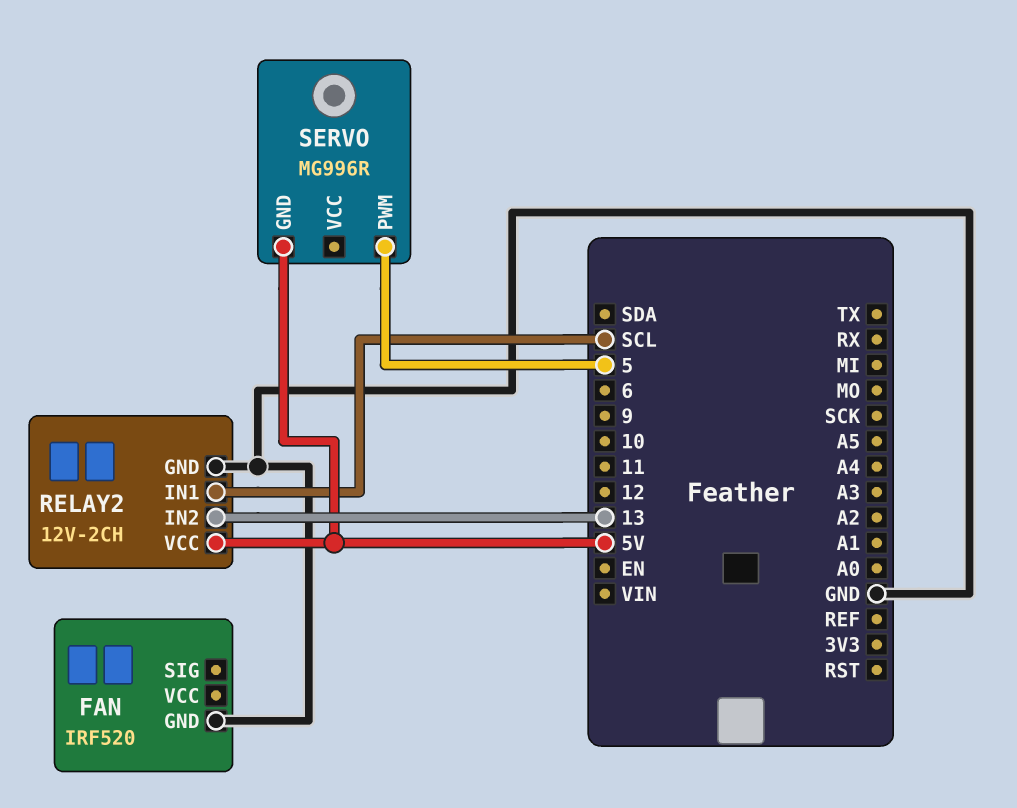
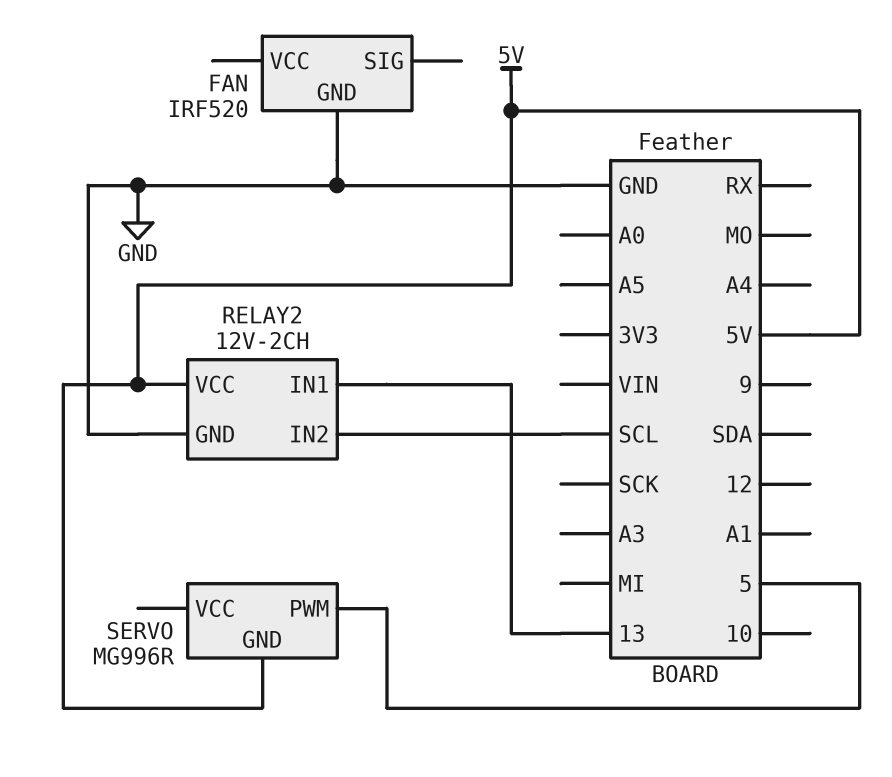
RELAY2 pin IN1: SCL -> 13
RELAY2 pin IN2: 13 -> SCL

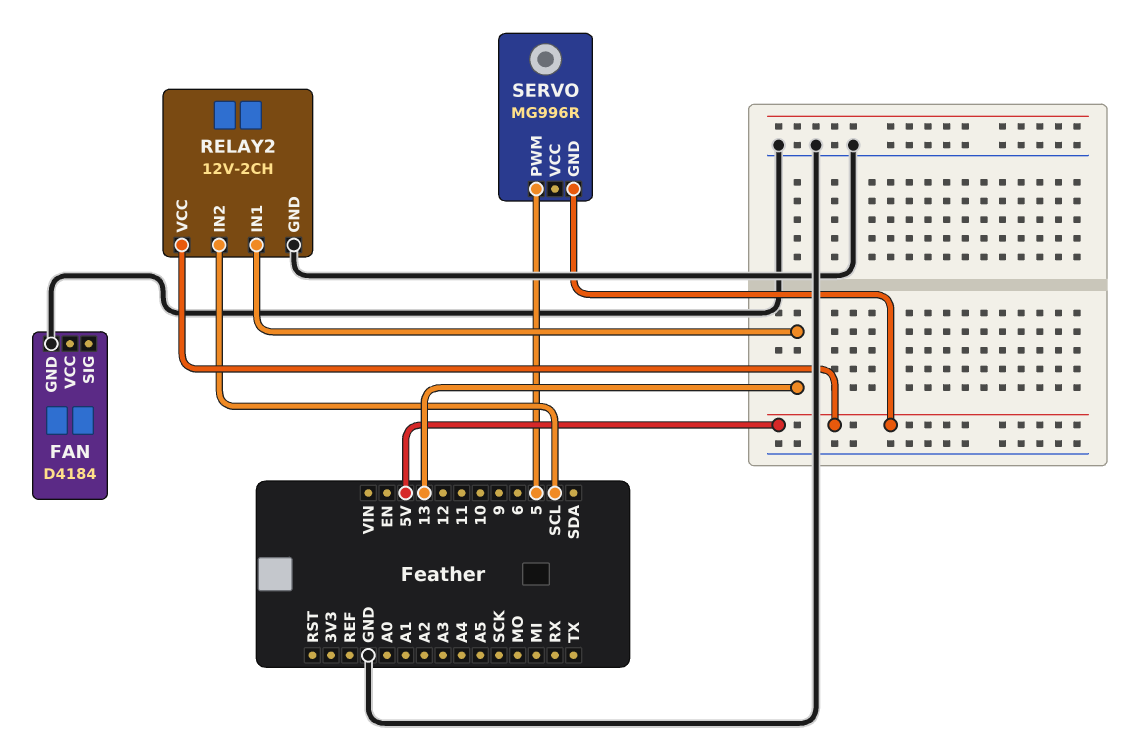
FAN: IRF520 -> D4184

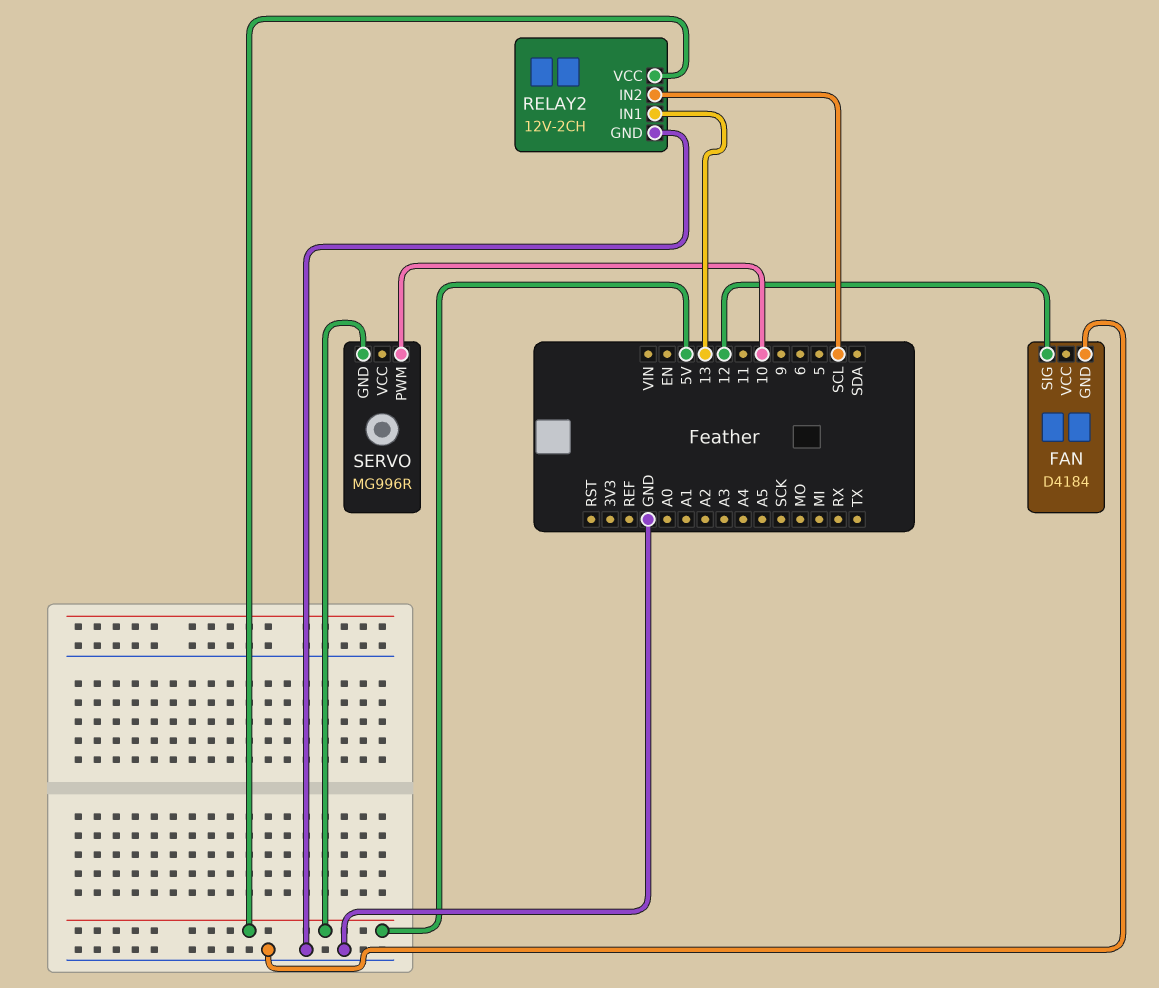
FAN pin SIG: none -> 12
SERVO pin PWM: 5 -> 10

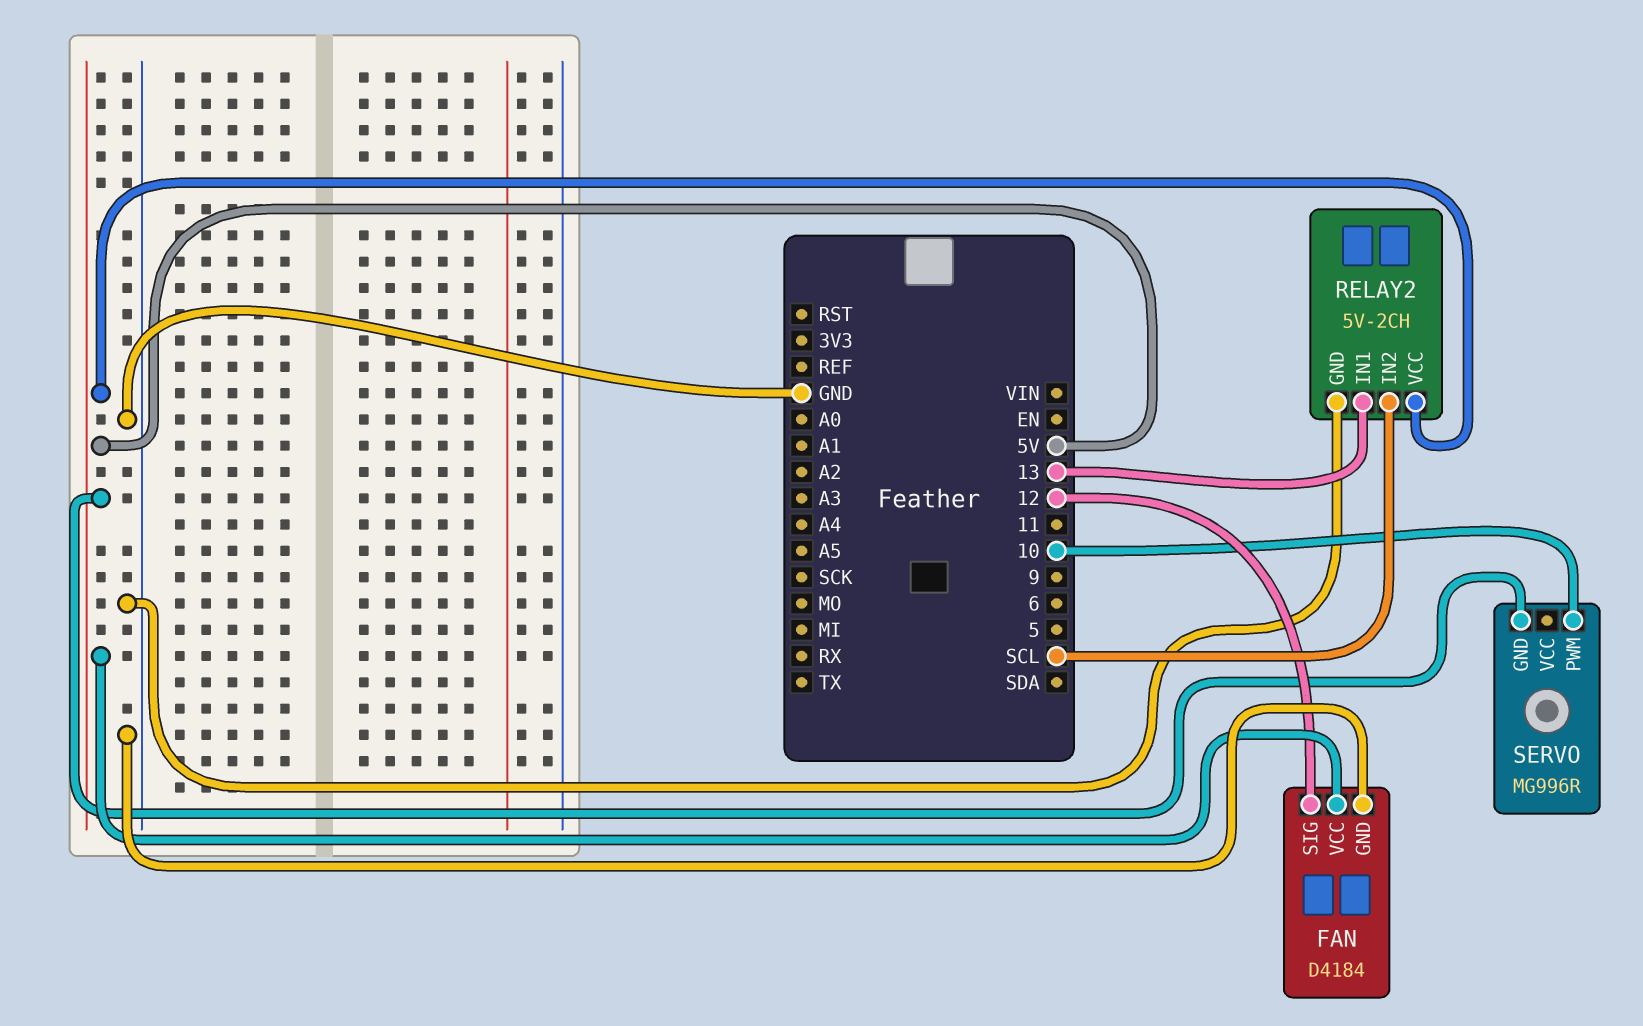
FAN pin VCC: none -> 5V
RELAY2: 12V-2CH -> 5V-2CH

